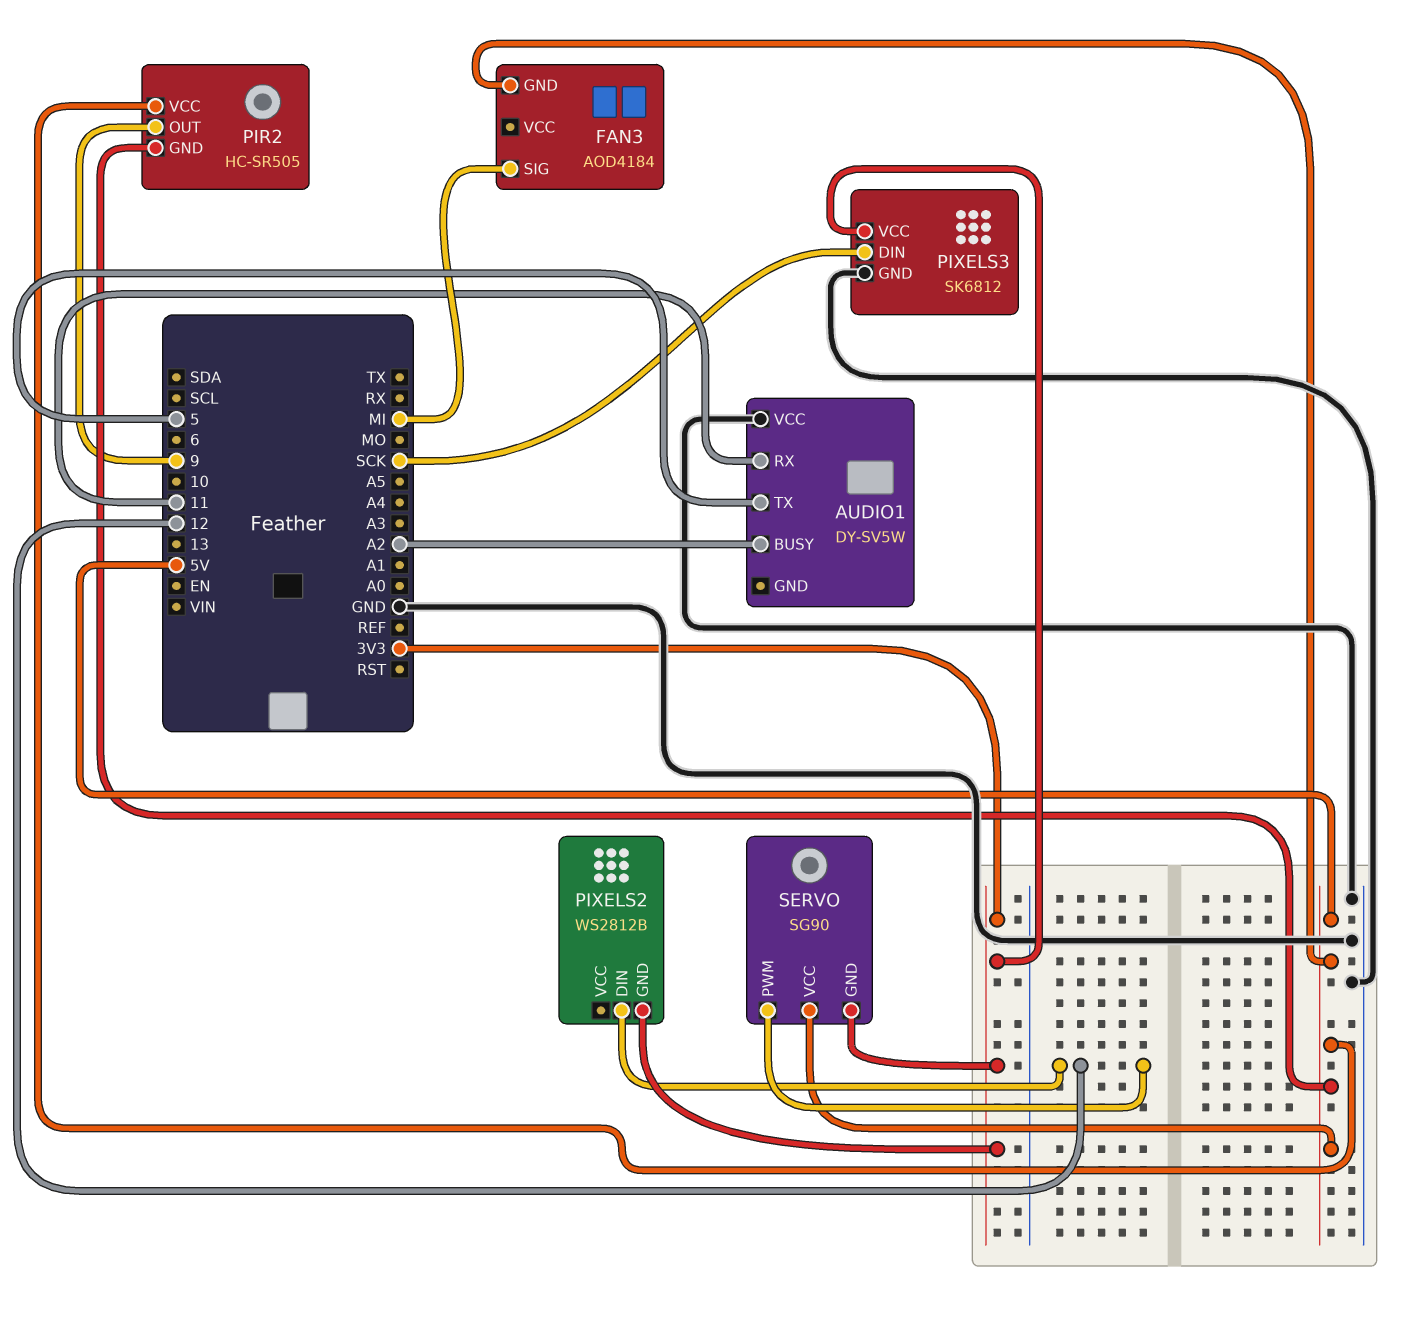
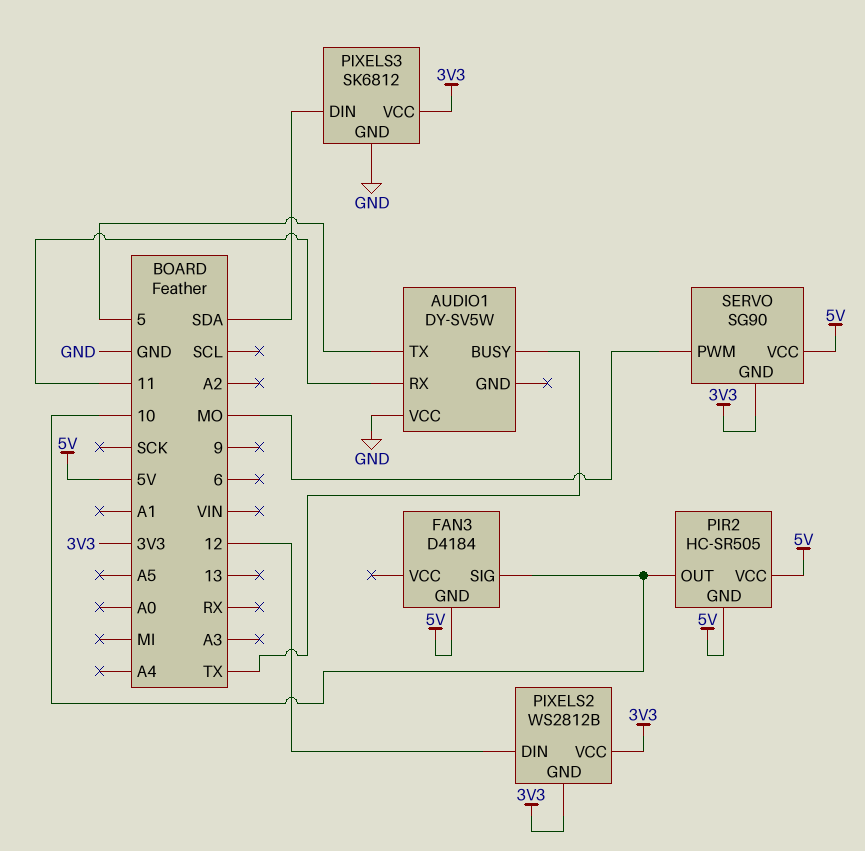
AUDIO1 pin BUSY: A2 -> TX
FAN3: AOD4184 -> D4184
FAN3 pin SIG: MI -> 10
PIR2 pin OUT: 9 -> 10
PIXELS2 pin VCC: none -> 3V3
PIXELS3 pin DIN: SCK -> SDA
SERVO pin PWM: 12 -> MO

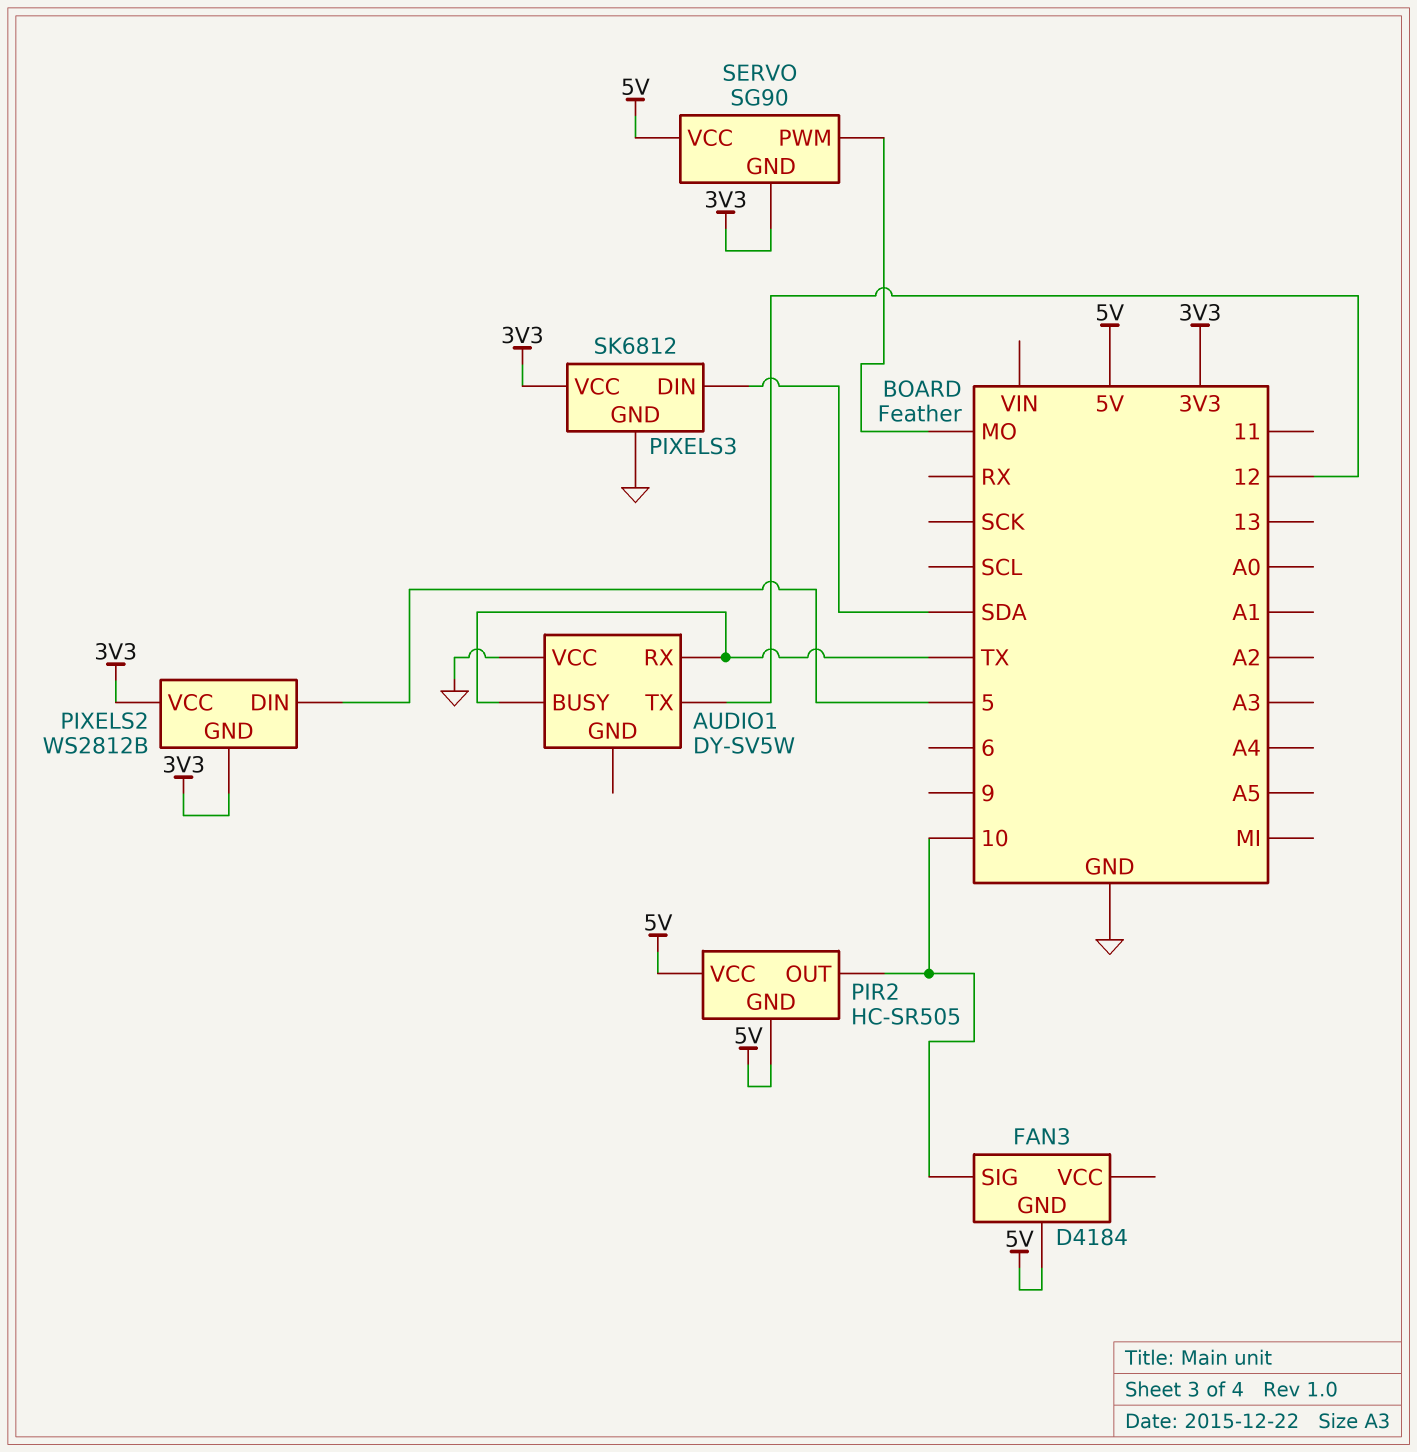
AUDIO1 pin RX: 11 -> TX
AUDIO1 pin TX: 5 -> 12
PIXELS2 pin DIN: 12 -> 5

